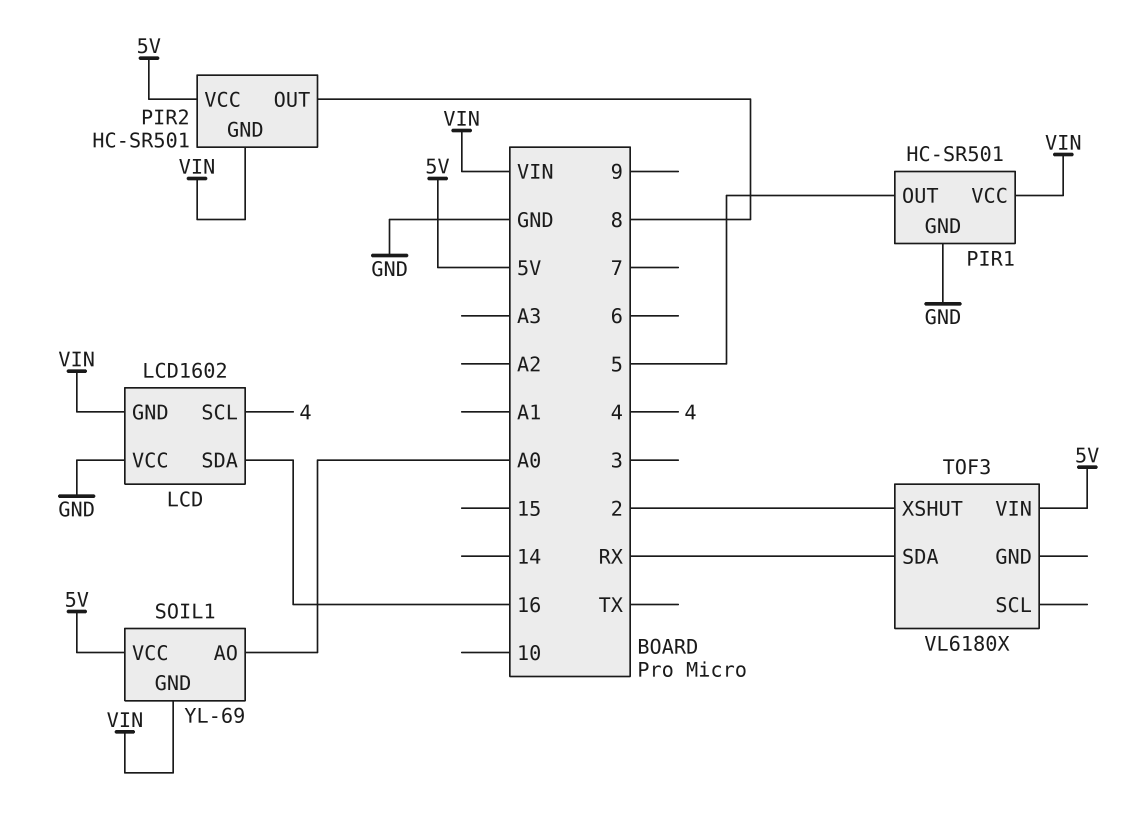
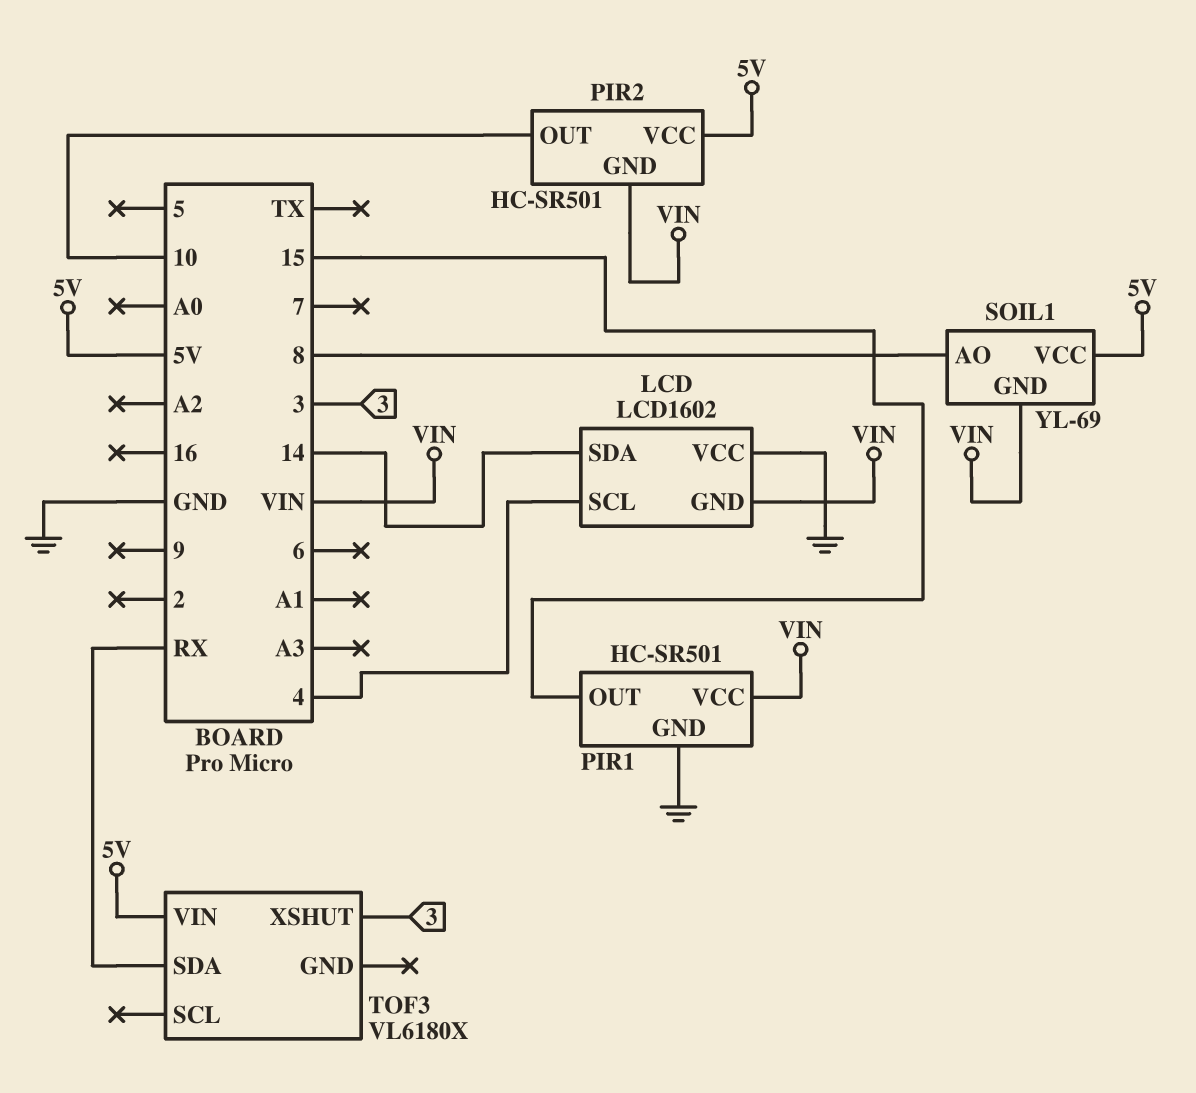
LCD pin SDA: 16 -> 14
PIR1 pin OUT: 5 -> 15
PIR2 pin OUT: 8 -> 10
SOIL1 pin AO: A0 -> 8
TOF3 pin XSHUT: 2 -> 3

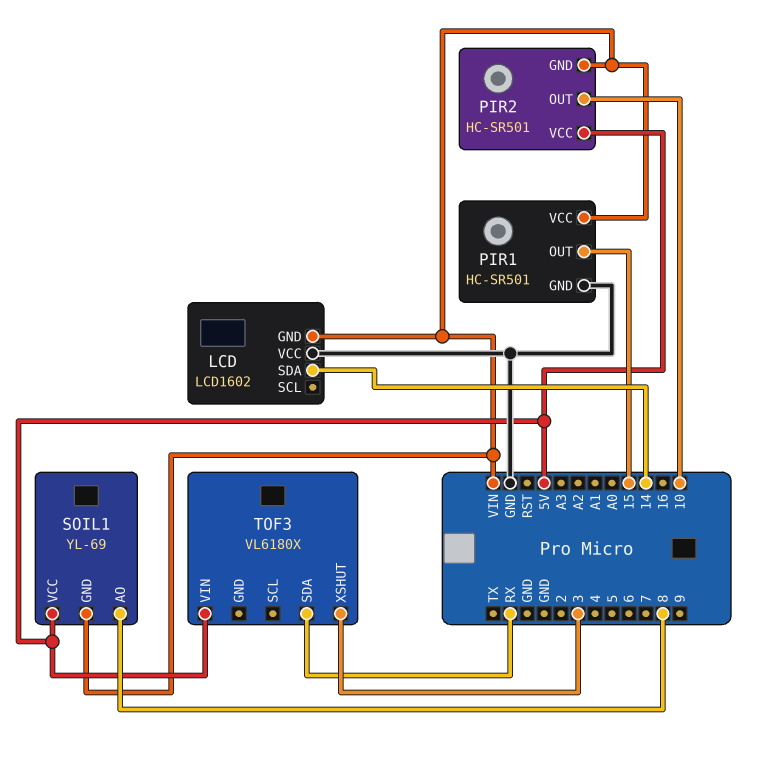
LCD pin SCL: 4 -> none

